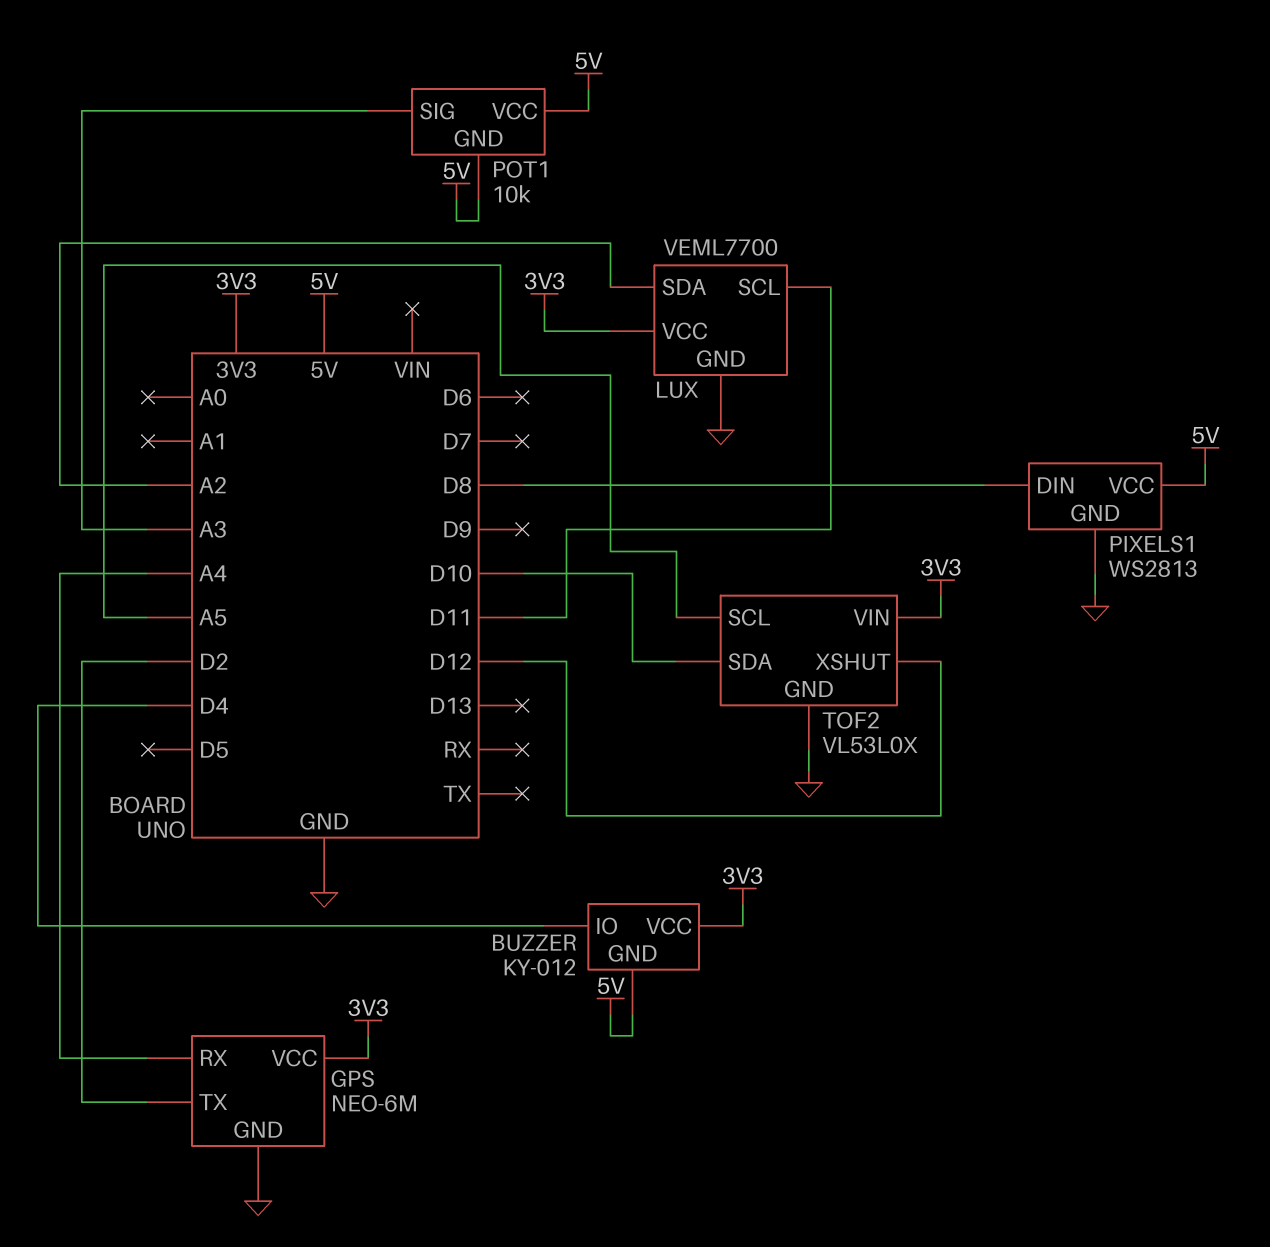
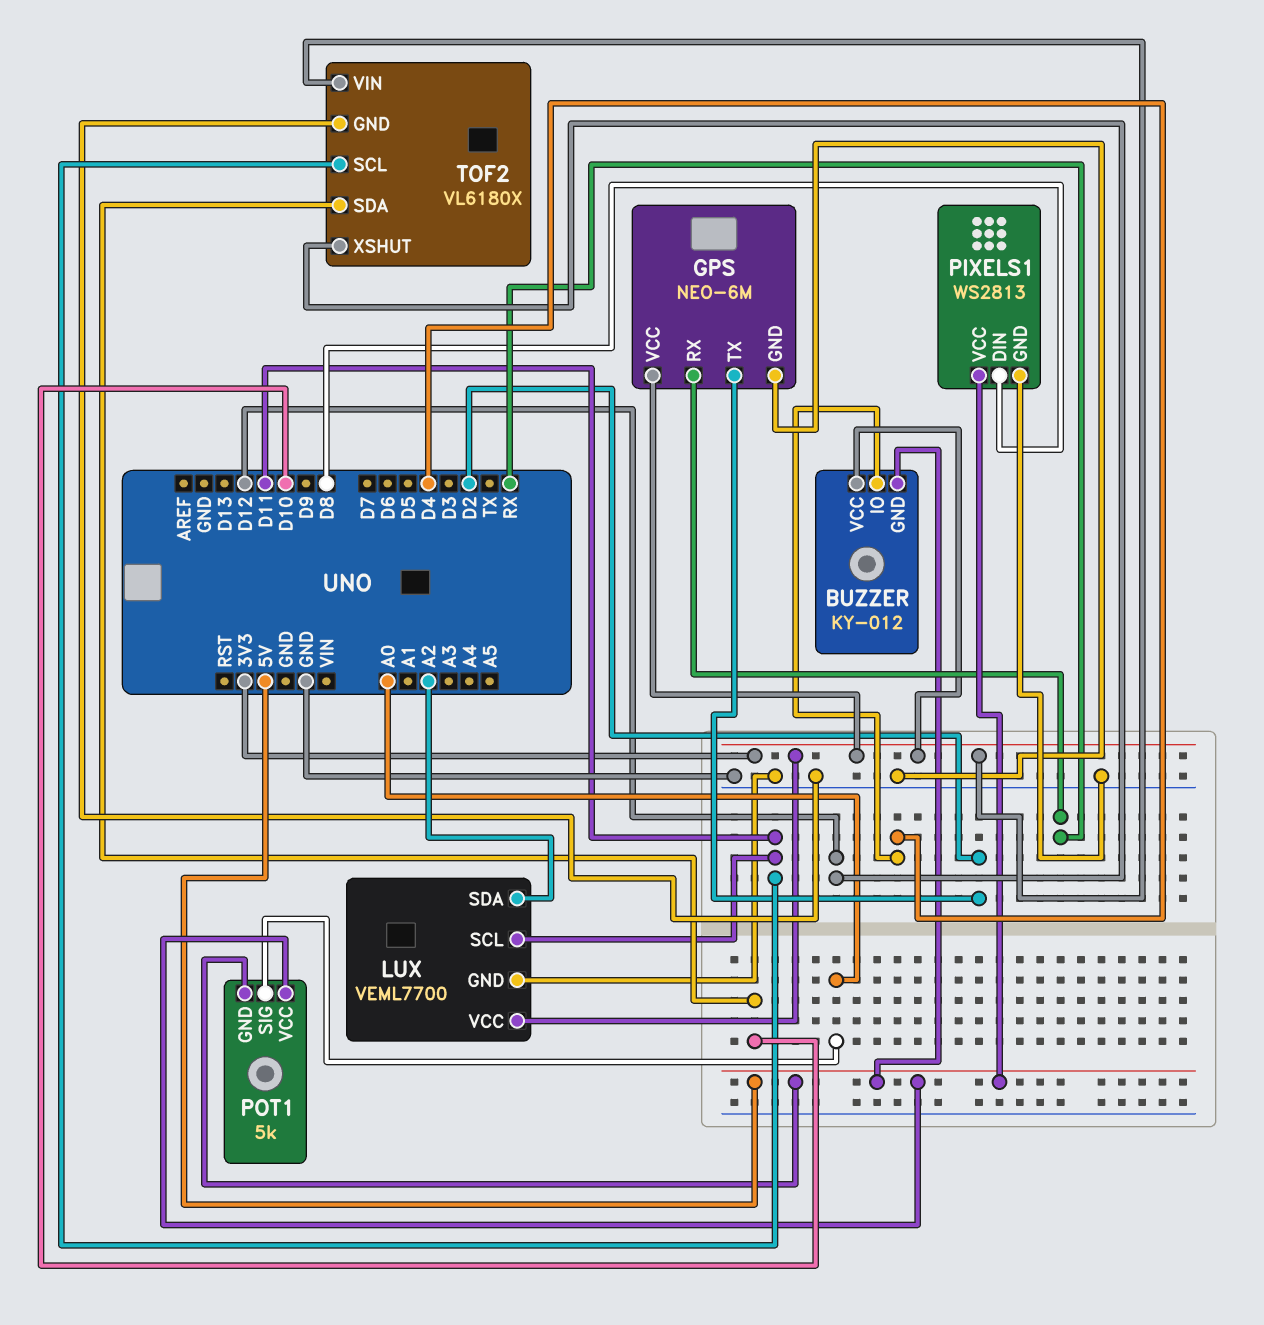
GPS pin RX: A4 -> RX
POT1: 10k -> 5k
POT1 pin SIG: A3 -> A0
TOF2: VL53L0X -> VL6180X
TOF2 pin SCL: A5 -> D11

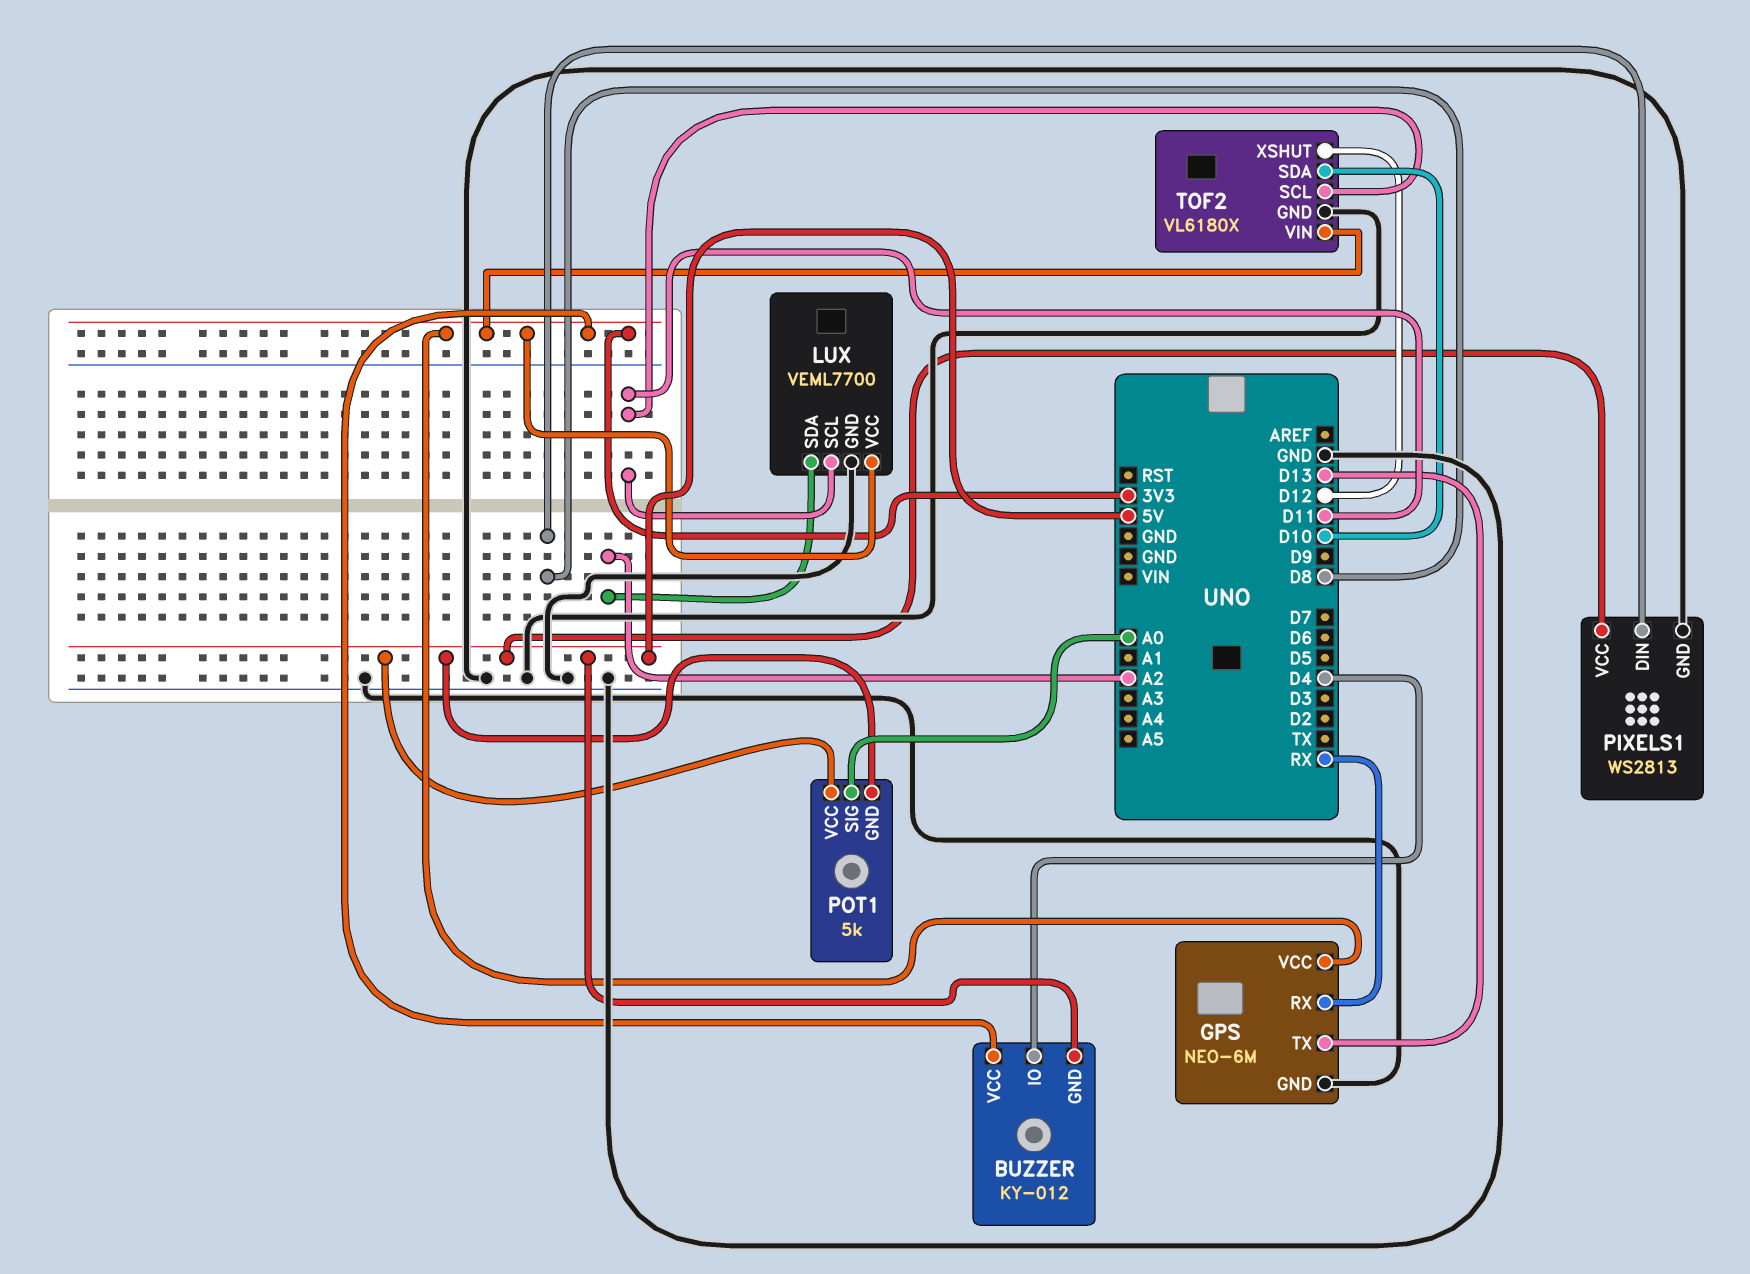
GPS pin TX: D2 -> D13

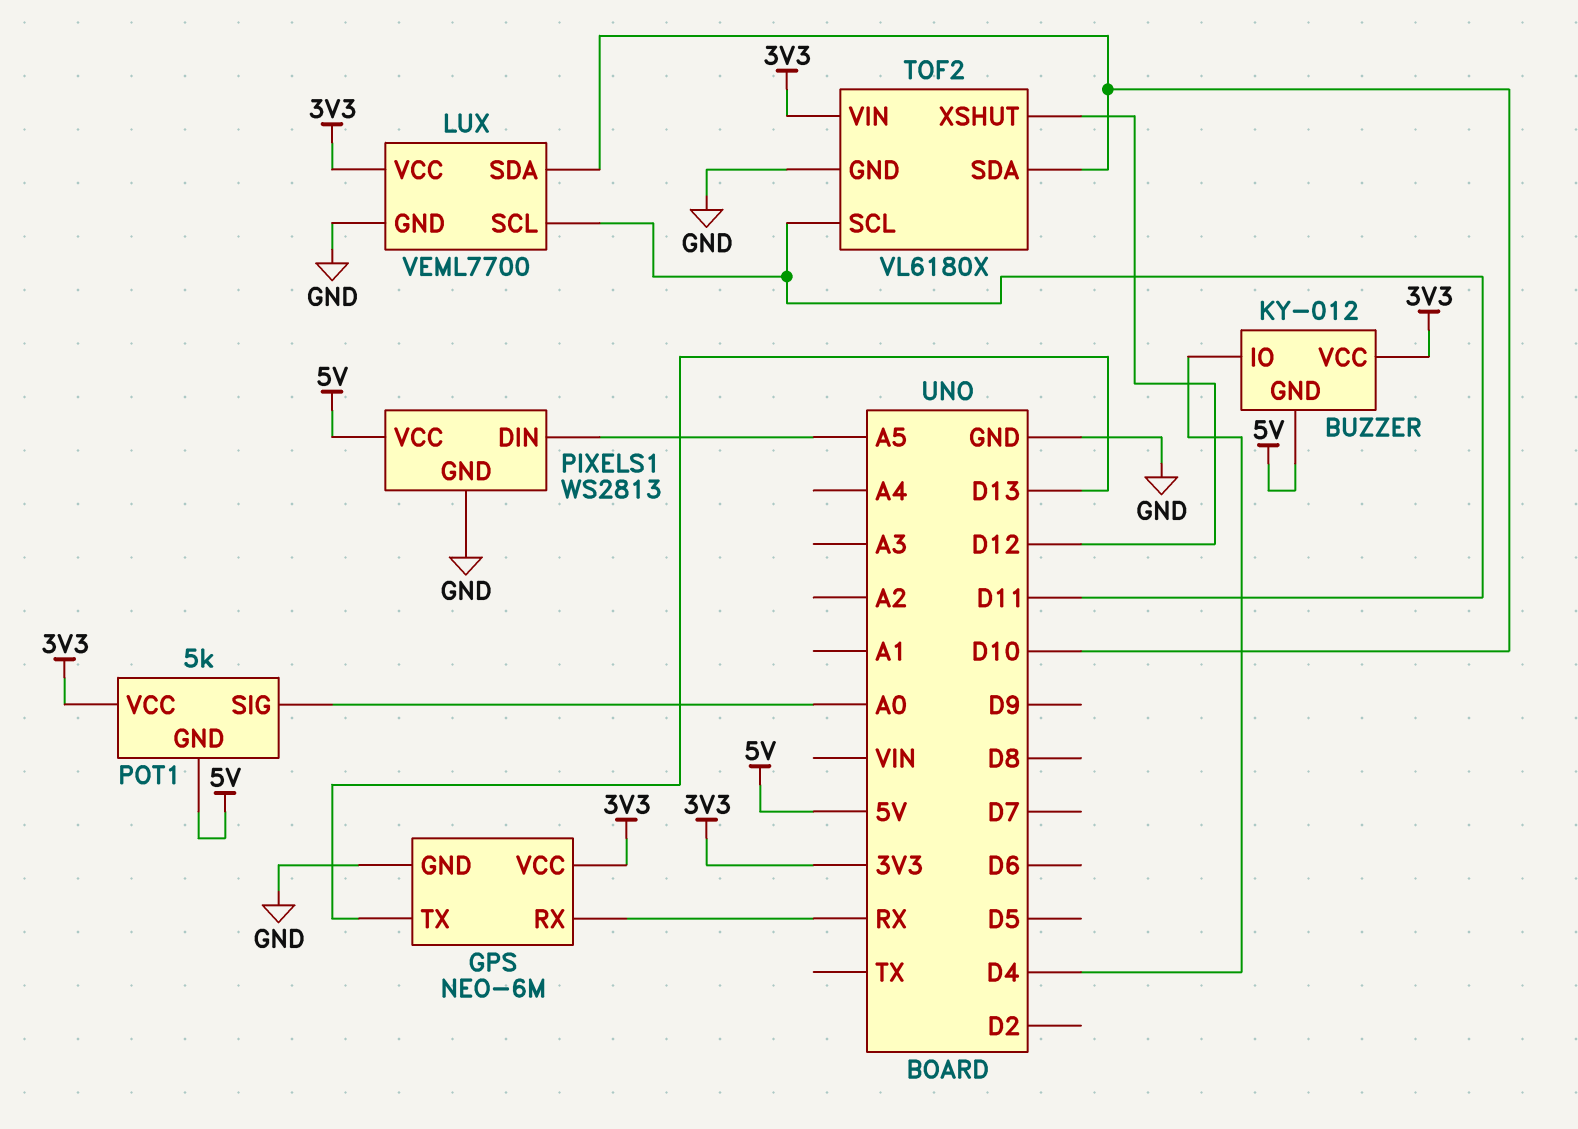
LUX pin SDA: A2 -> D10
PIXELS1 pin DIN: D8 -> A5
POT1 pin VCC: 5V -> 3V3

